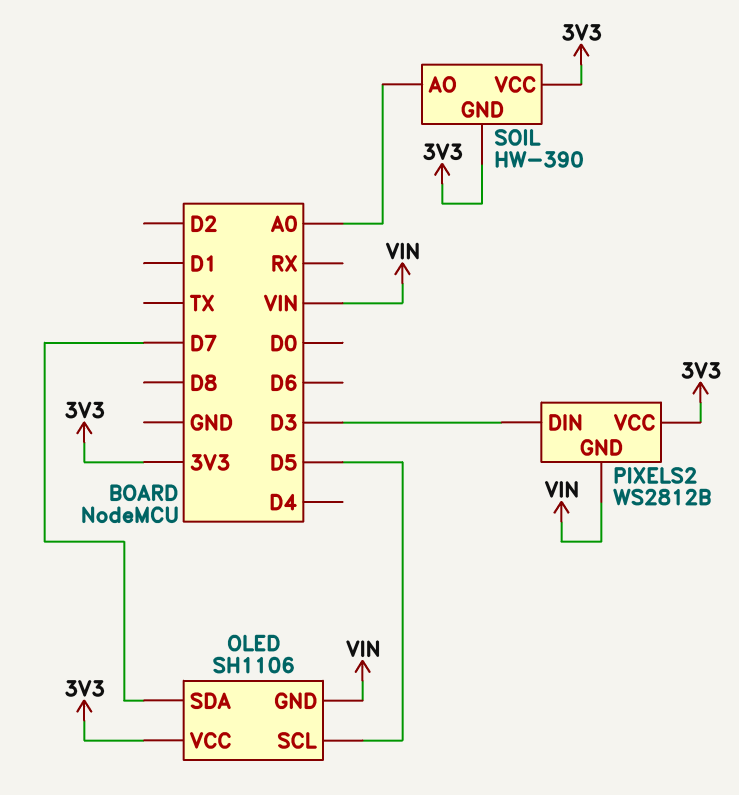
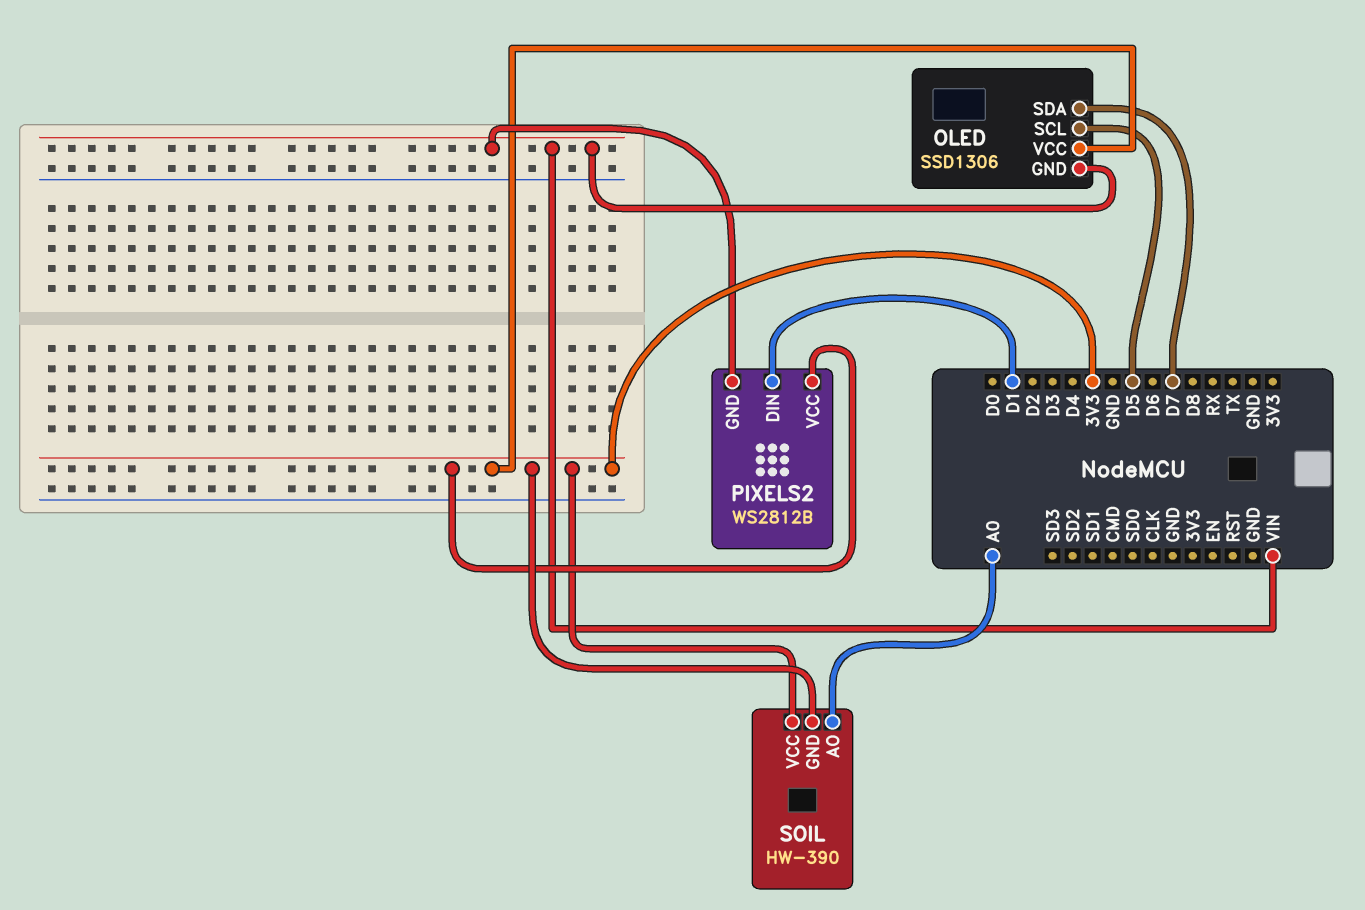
OLED: SH1106 -> SSD1306
PIXELS2 pin DIN: D3 -> D1

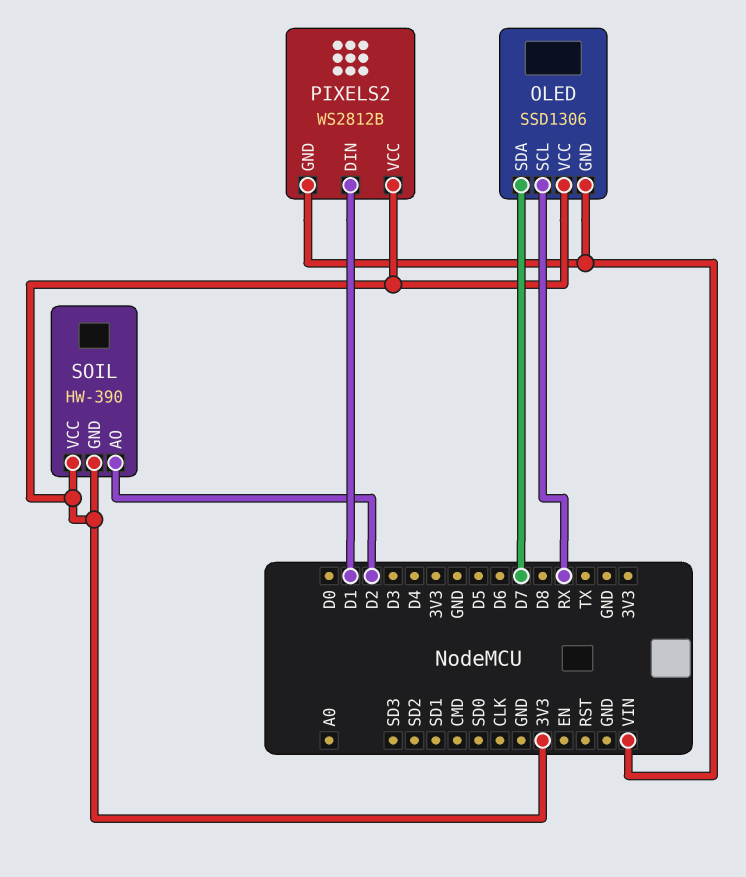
OLED pin SCL: D5 -> RX
SOIL pin AO: A0 -> D2

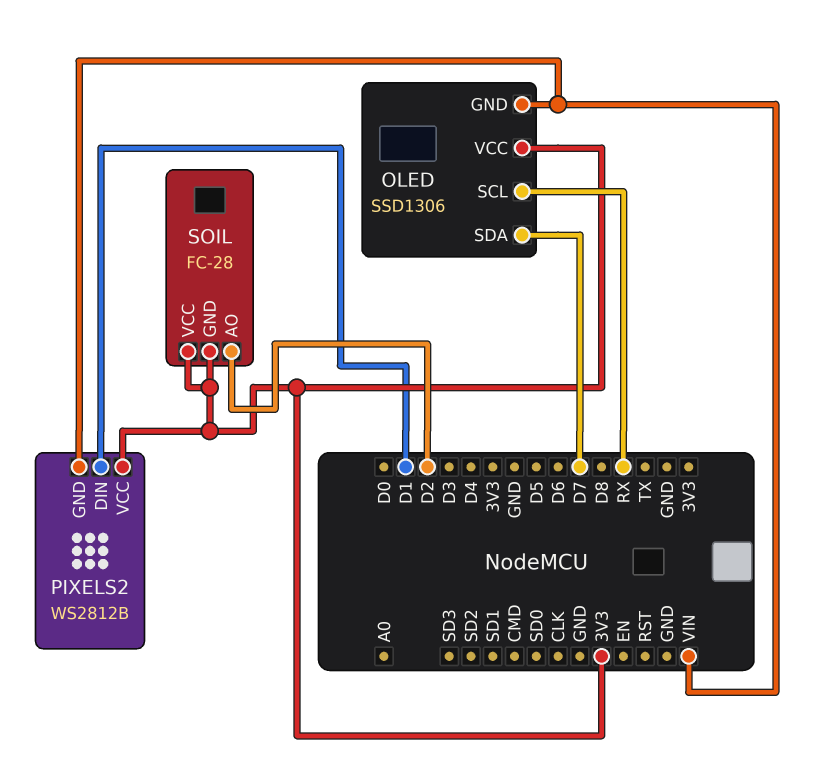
SOIL: HW-390 -> FC-28

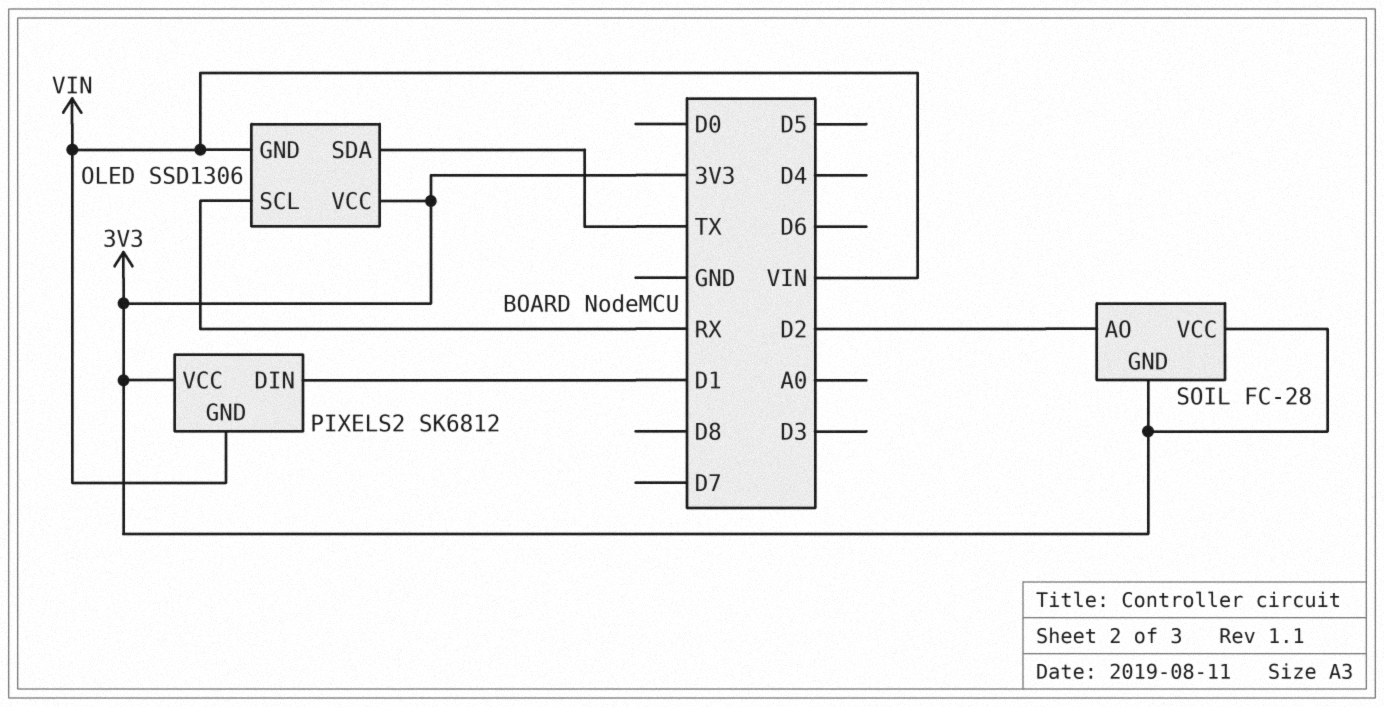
OLED pin SDA: D7 -> TX
PIXELS2: WS2812B -> SK6812

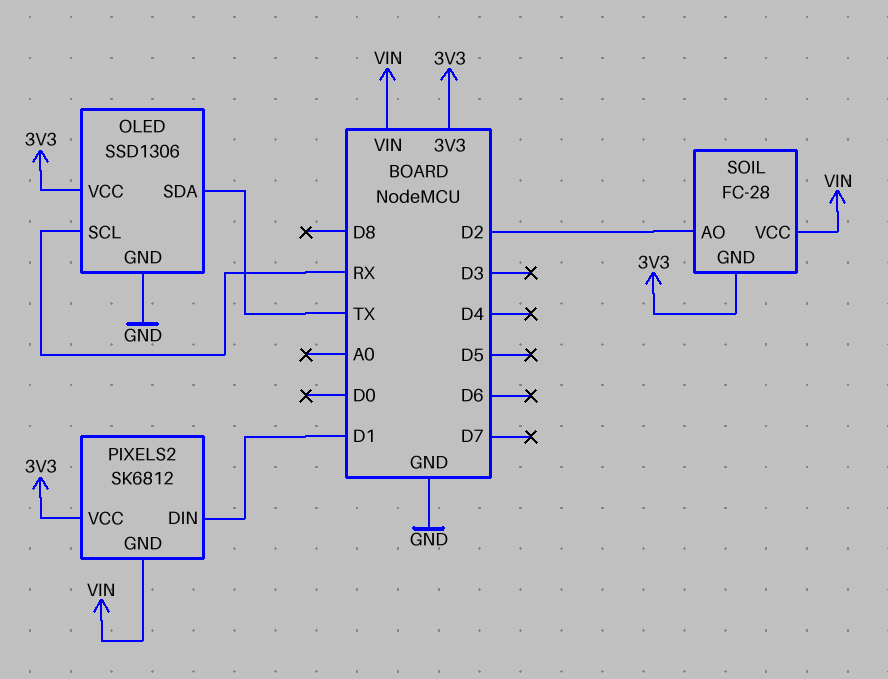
OLED pin GND: VIN -> GND
SOIL pin VCC: 3V3 -> VIN

